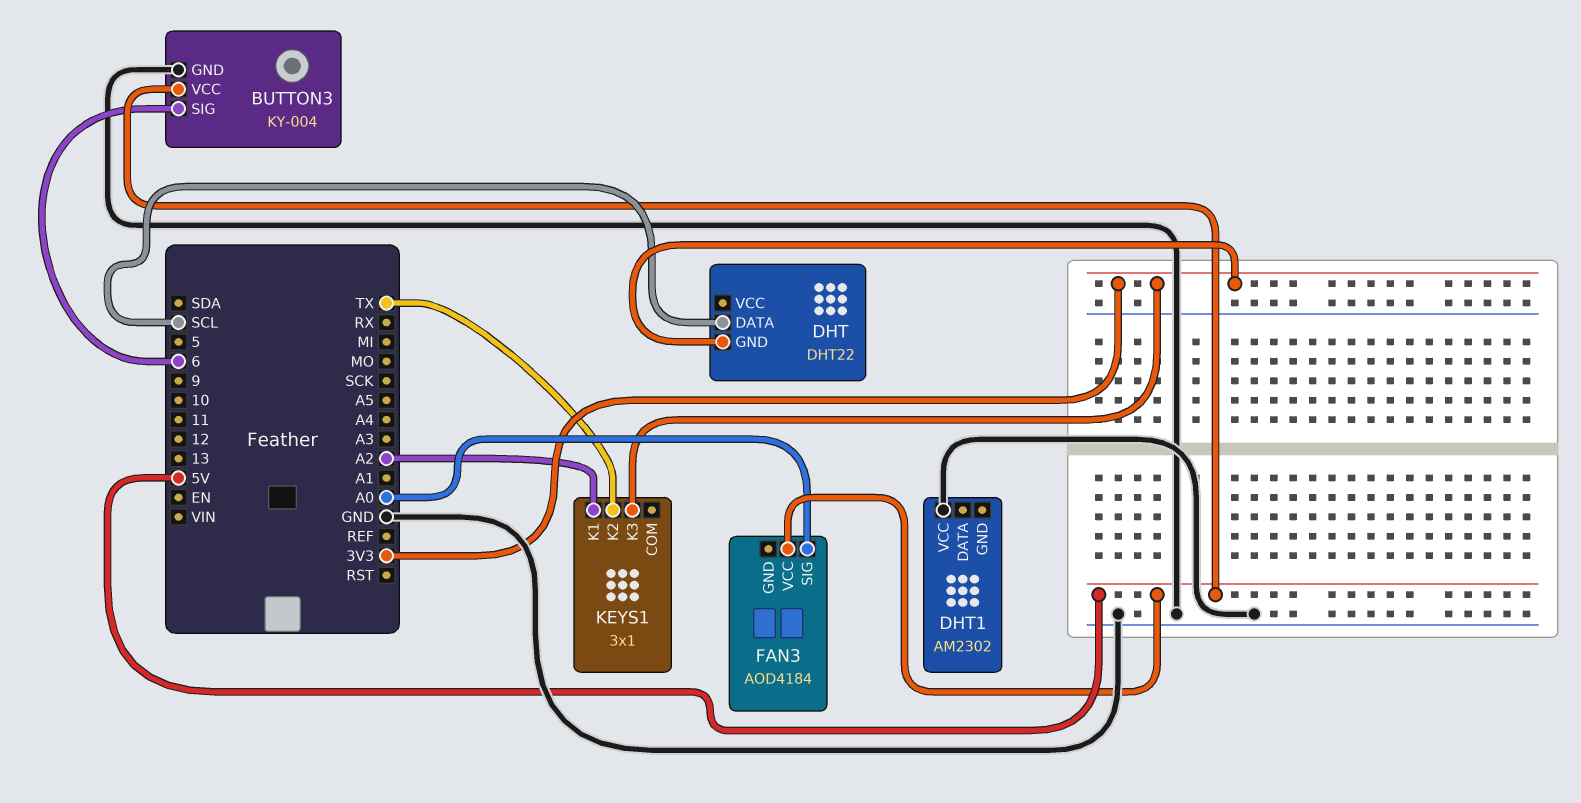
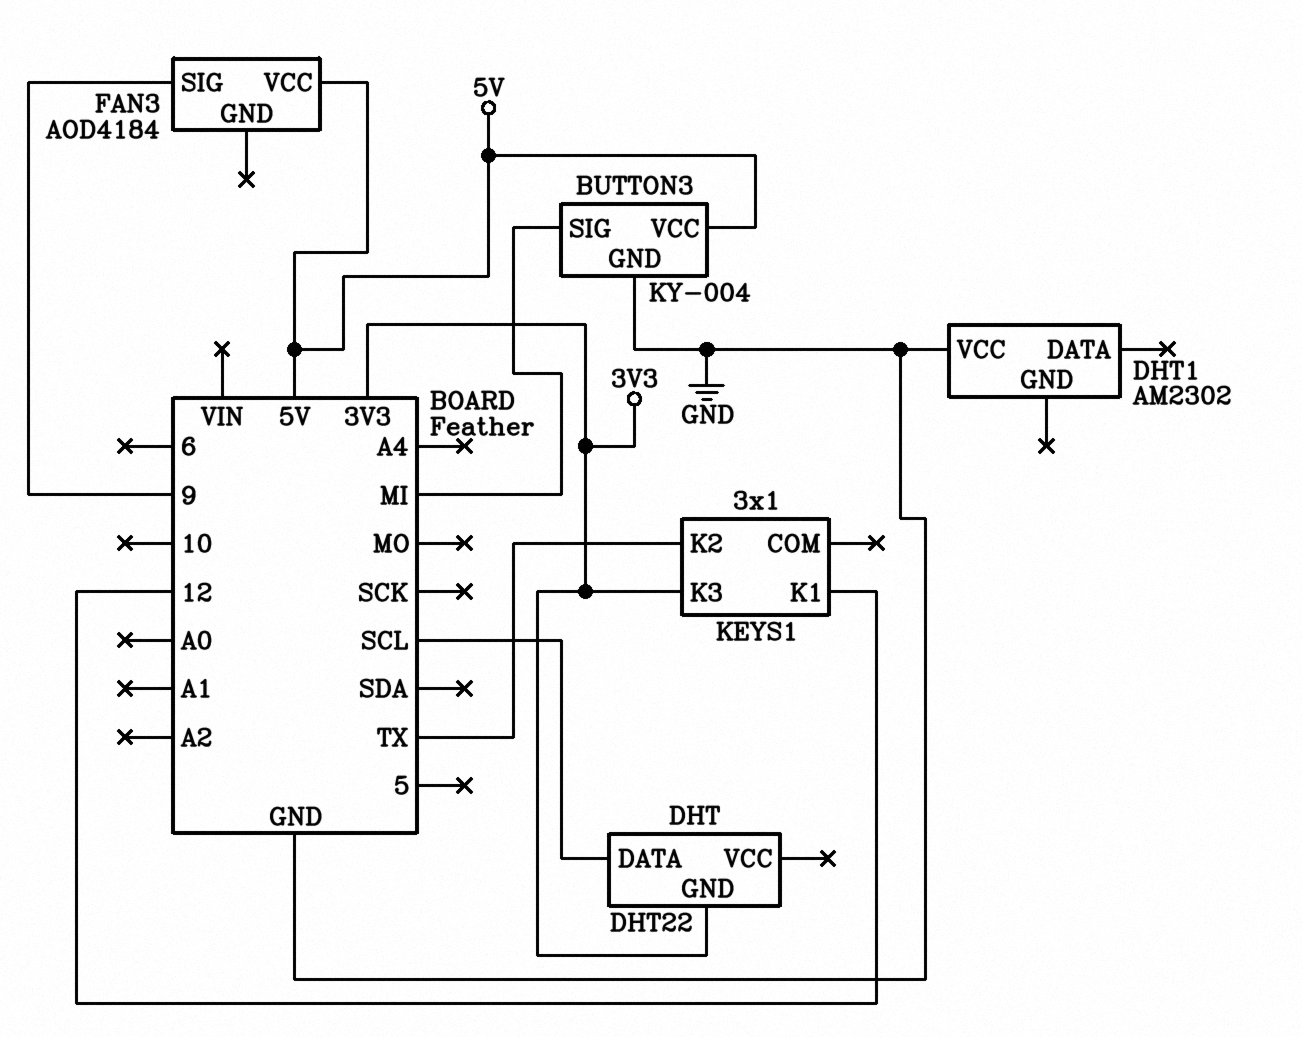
BUTTON3 pin SIG: 6 -> MI
FAN3 pin SIG: A0 -> 9
KEYS1 pin K1: A2 -> 12

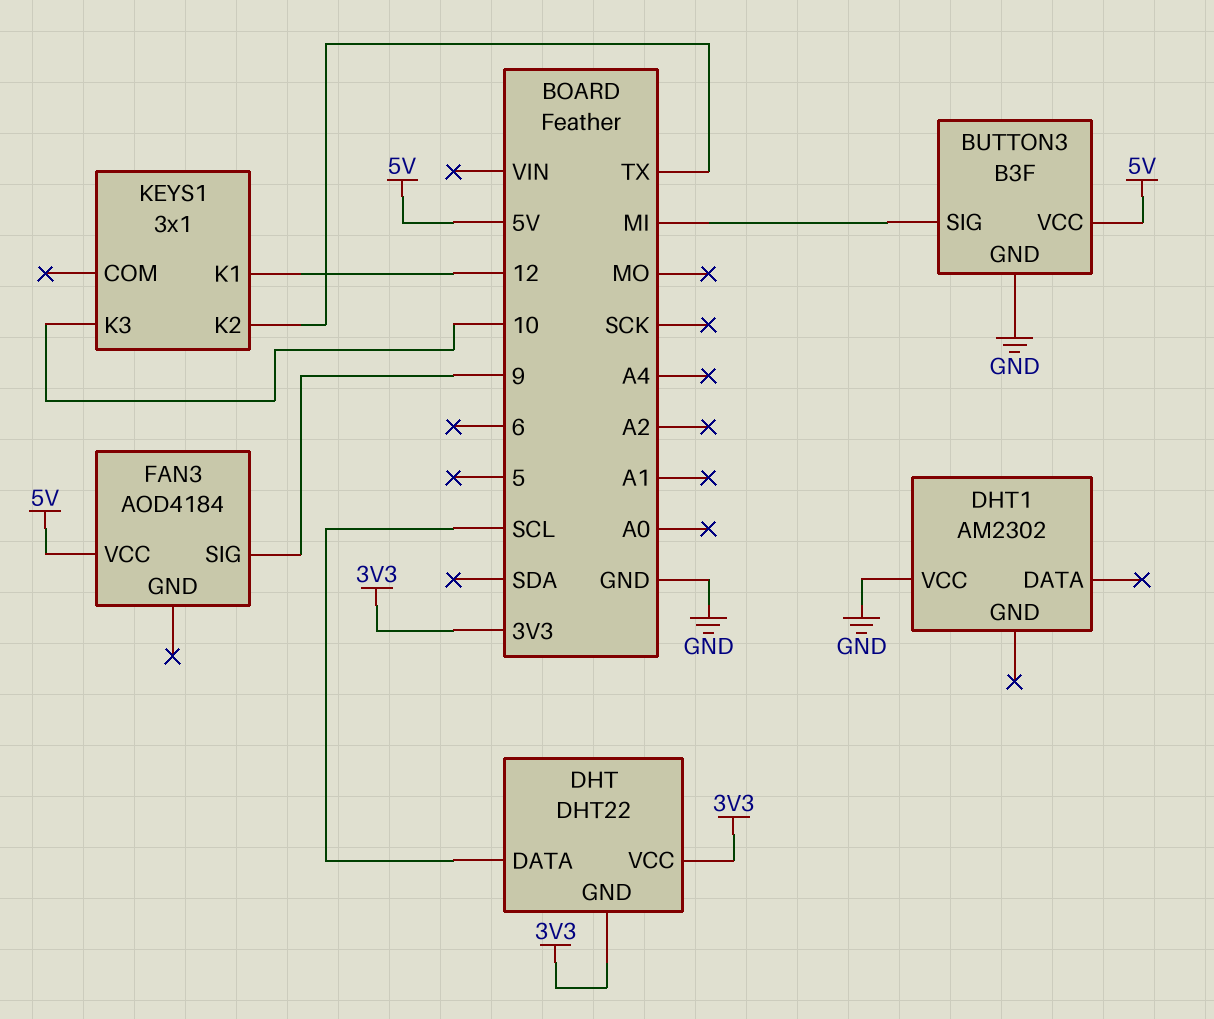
BUTTON3: KY-004 -> B3F
DHT pin VCC: none -> 3V3
KEYS1 pin K3: 3V3 -> 10

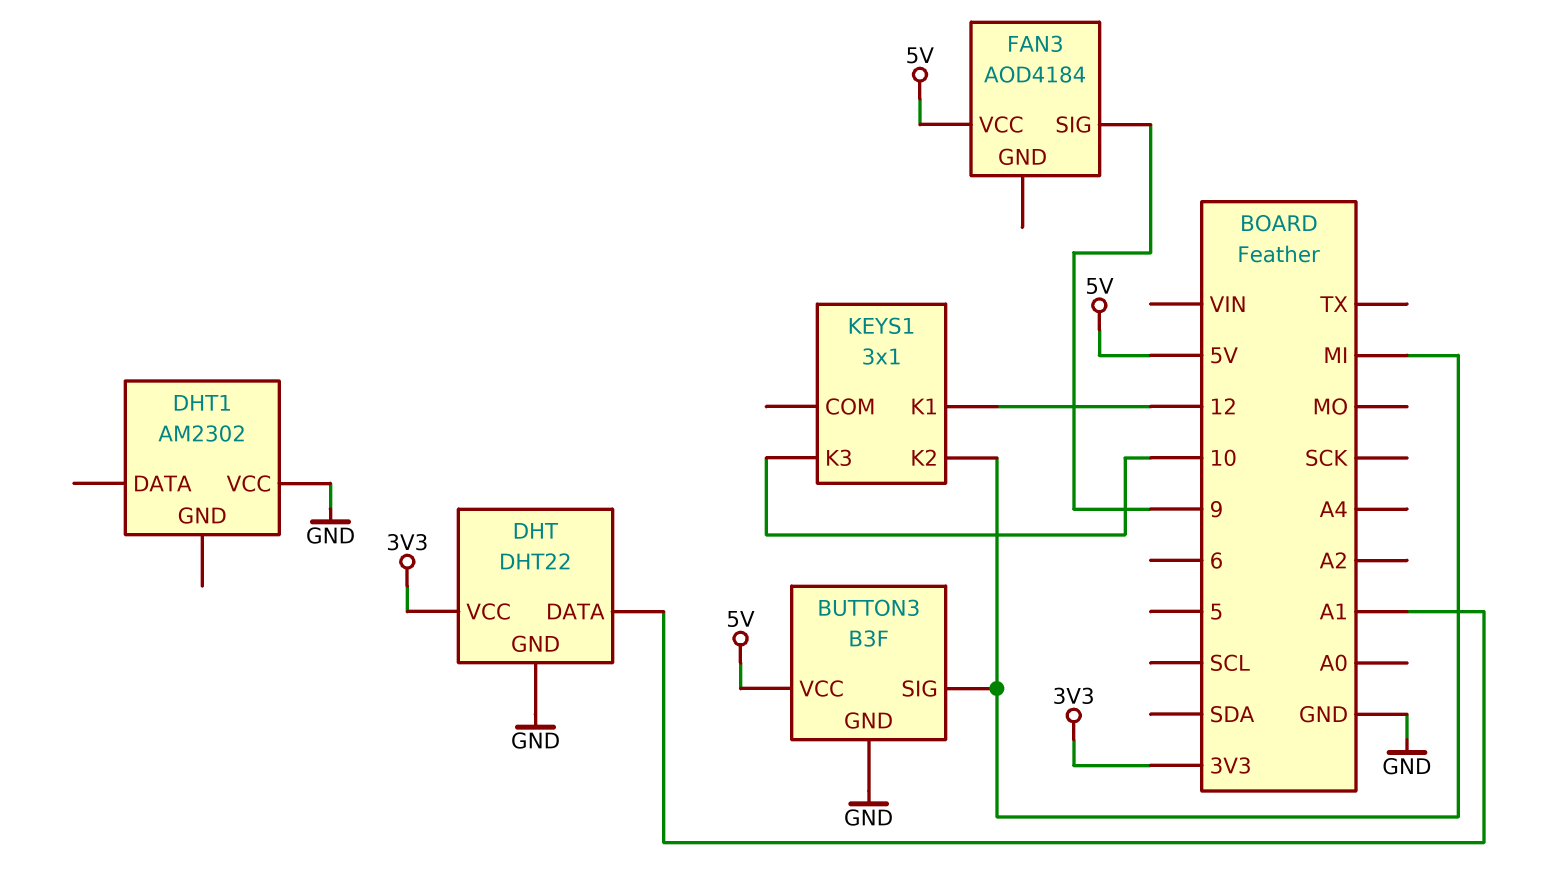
DHT pin DATA: SCL -> A1
DHT pin GND: 3V3 -> GND
KEYS1 pin K2: TX -> MI

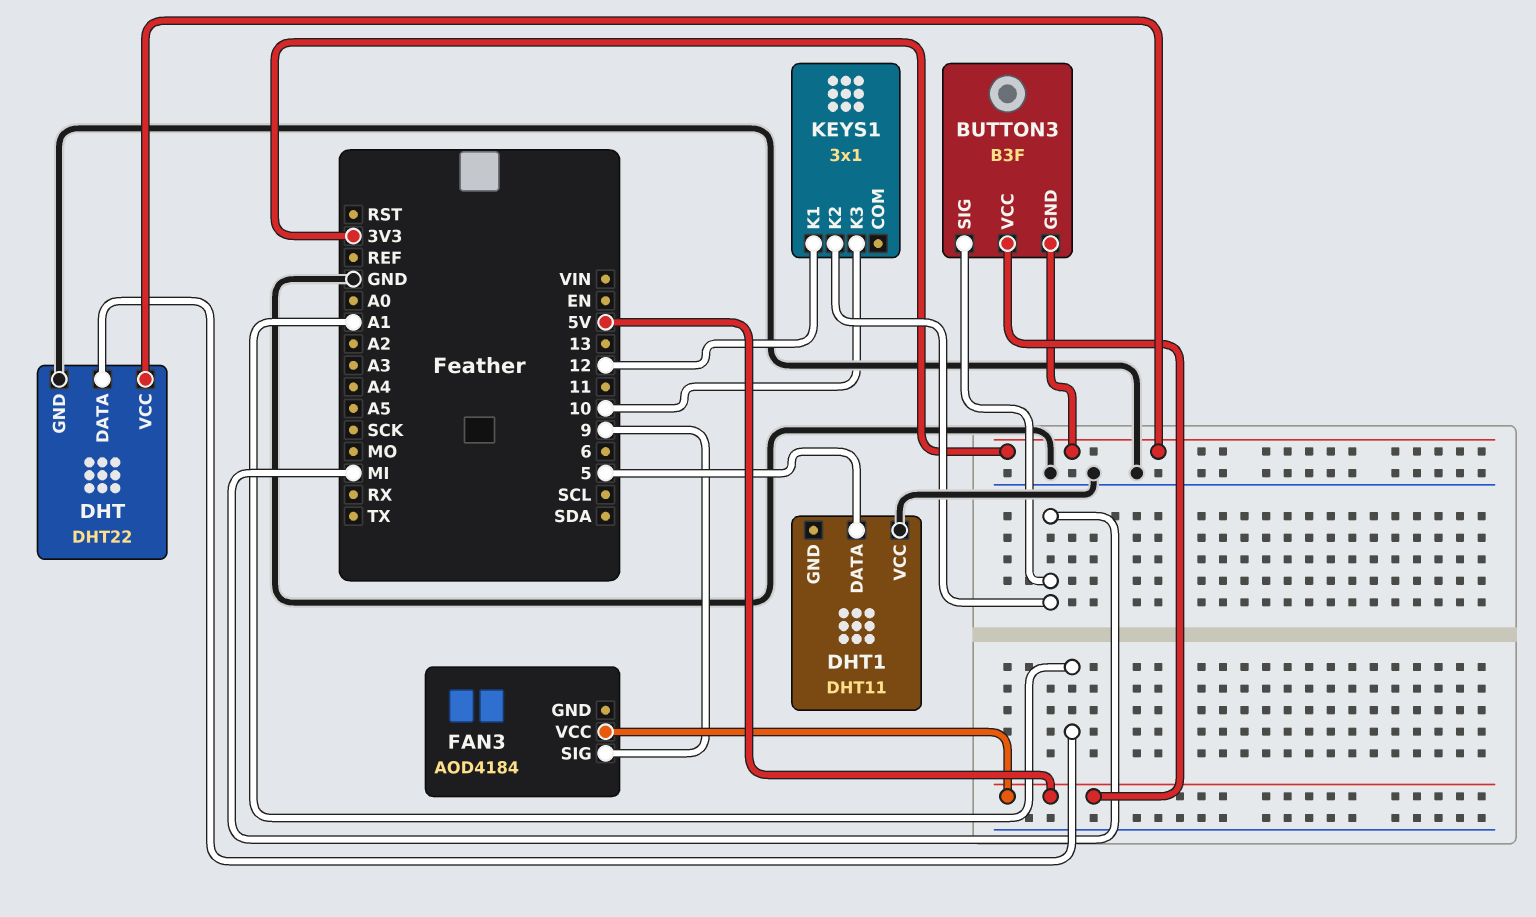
BUTTON3 pin GND: GND -> 3V3
DHT1: AM2302 -> DHT11
DHT1 pin DATA: none -> 5

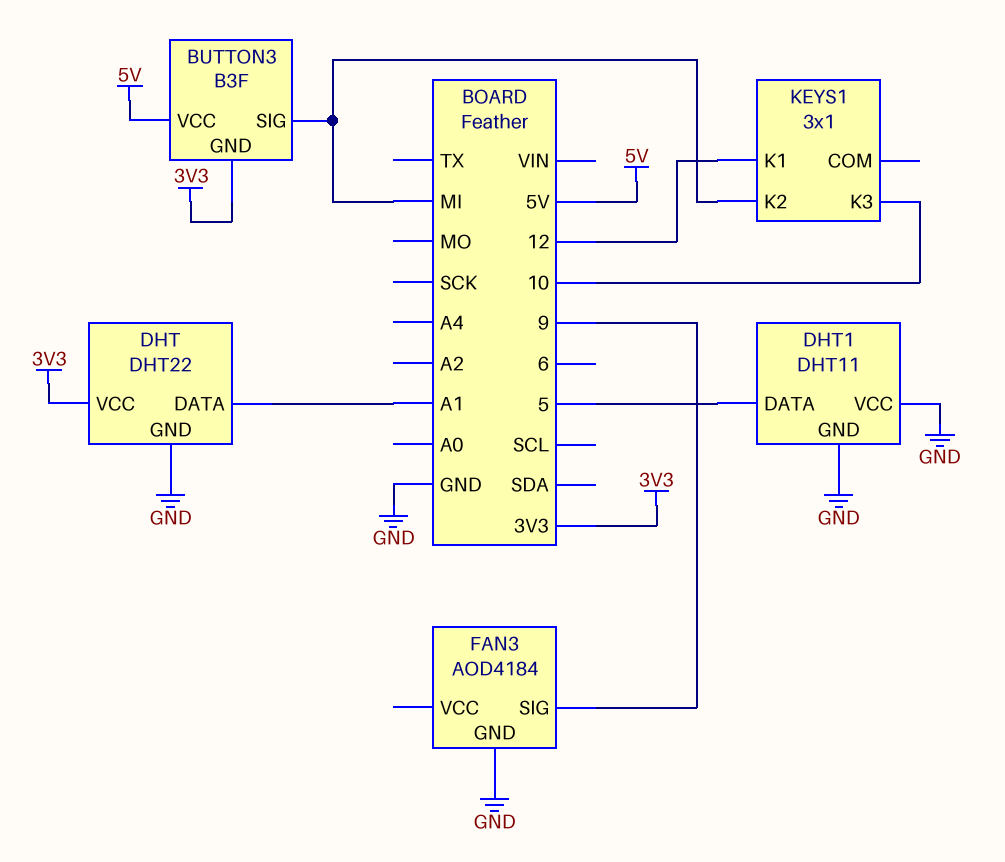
DHT1 pin GND: none -> GND
FAN3 pin GND: none -> GND
FAN3 pin VCC: 5V -> none

